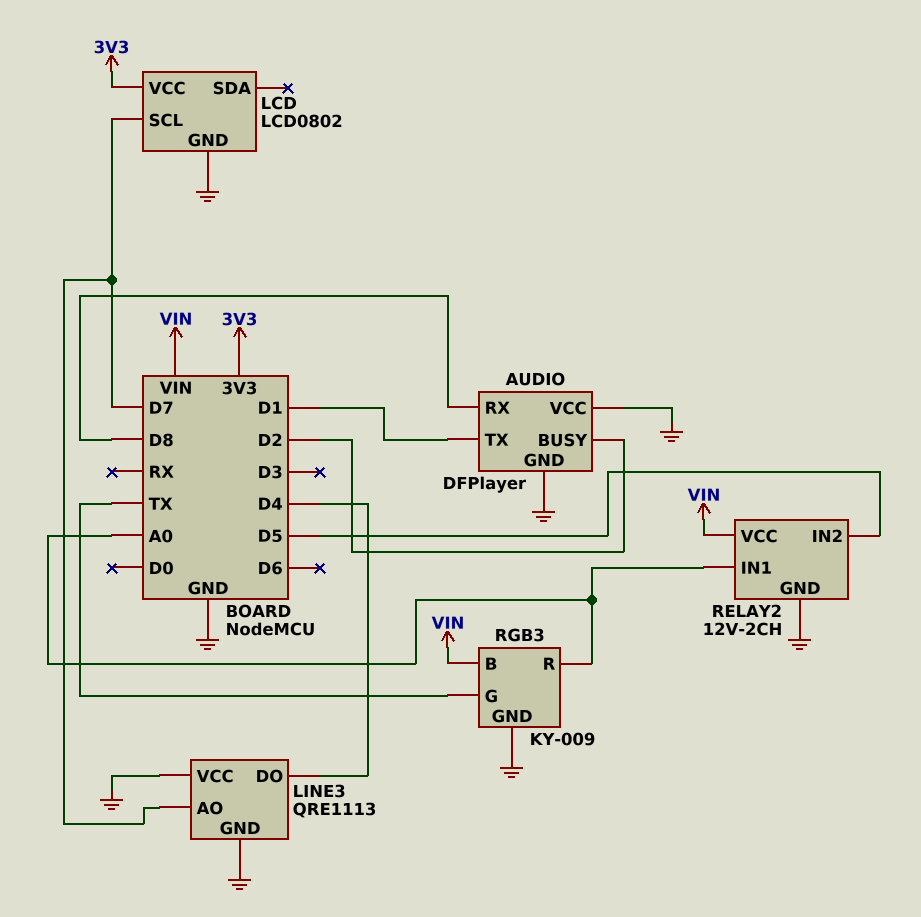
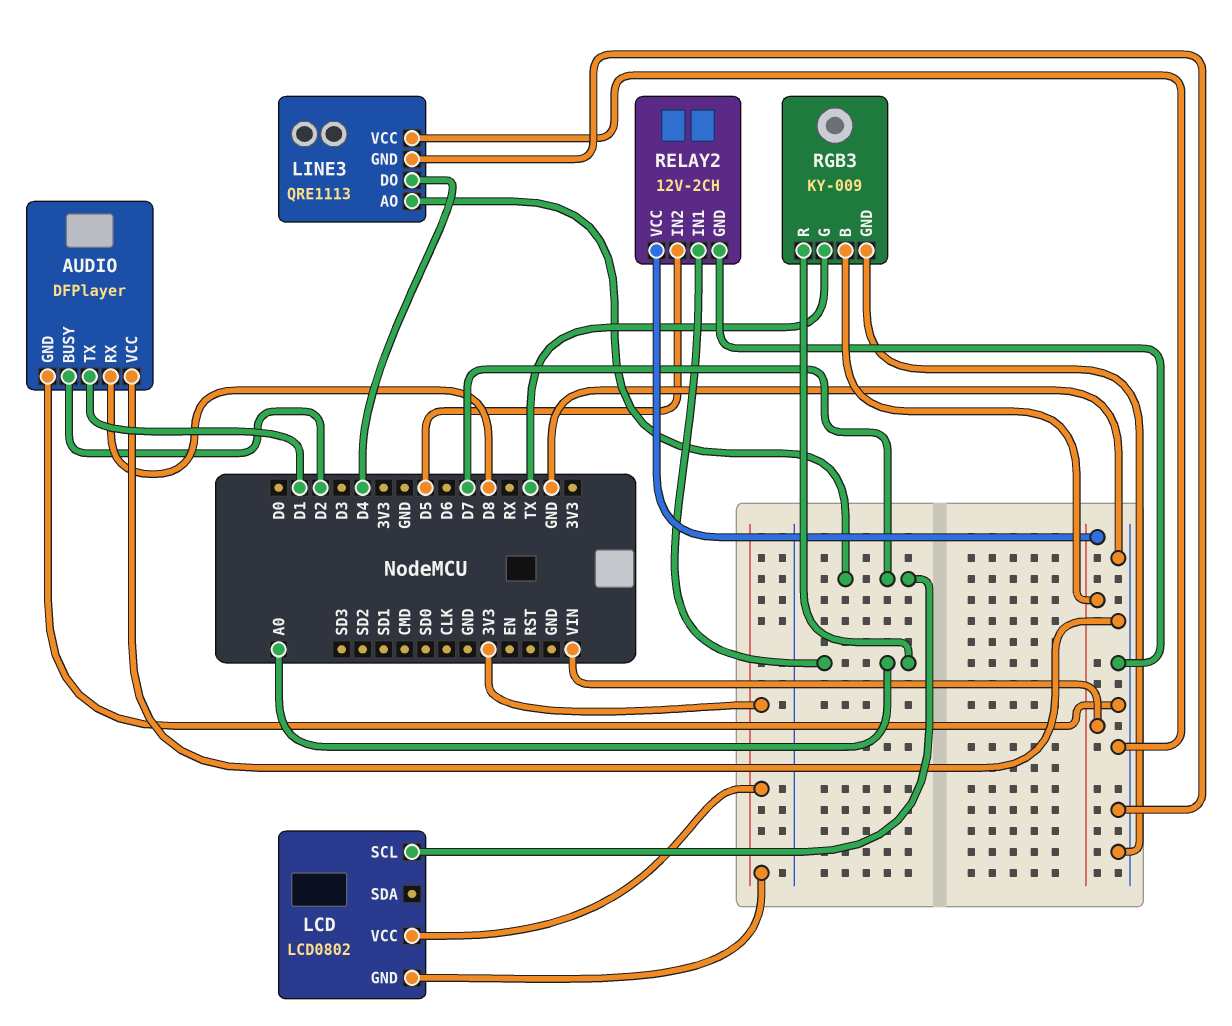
LCD pin GND: GND -> 3V3

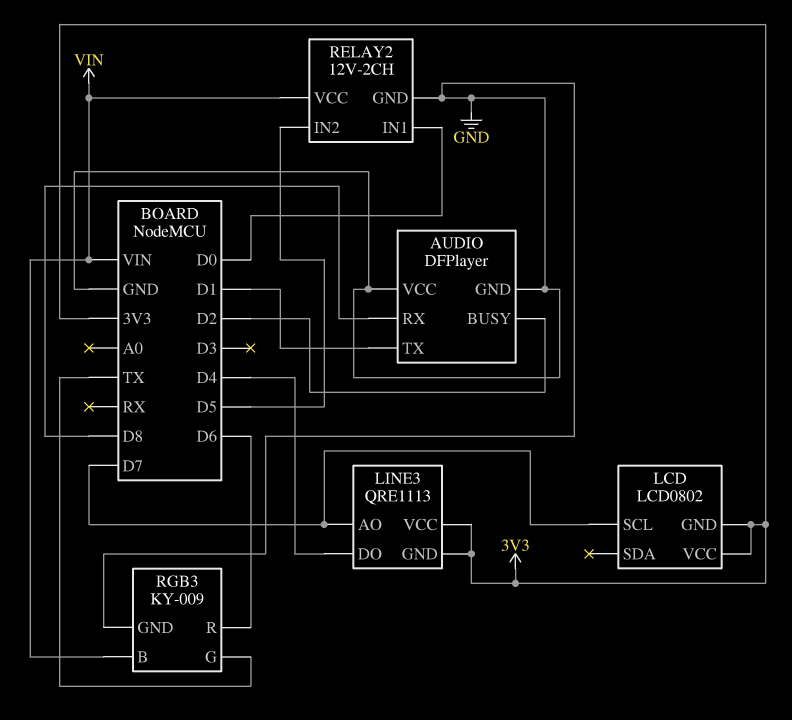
LINE3 pin GND: GND -> 3V3
LINE3 pin VCC: GND -> 3V3
RELAY2 pin IN1: A0 -> D0
RGB3 pin R: A0 -> D6

